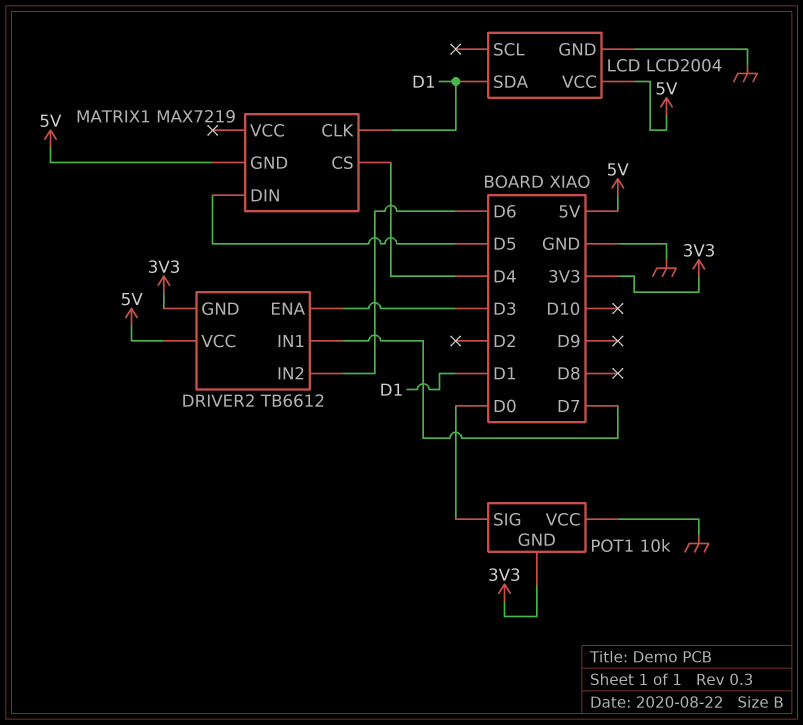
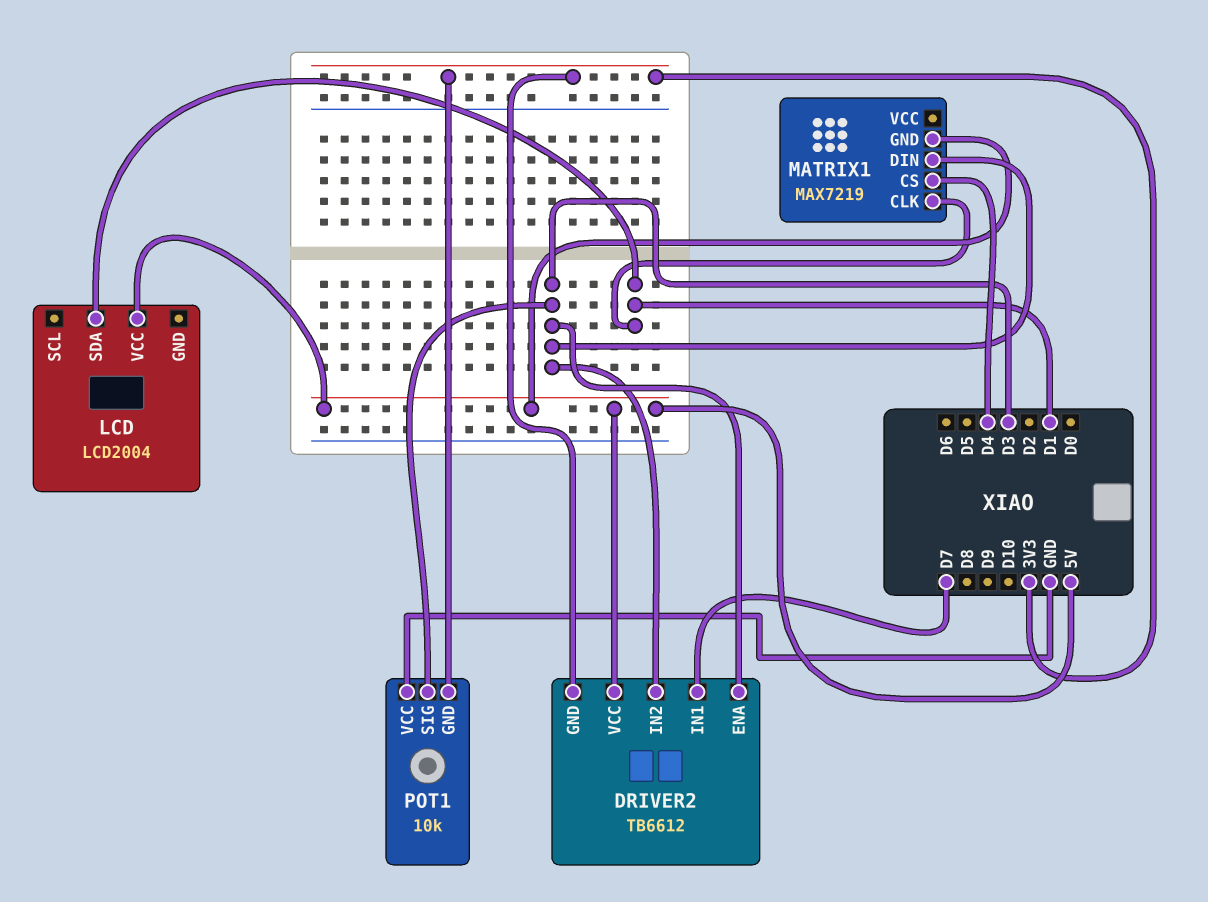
DRIVER2 pin IN2: D6 -> D3
LCD pin GND: GND -> none
MATRIX1 pin DIN: D5 -> D3
POT1 pin SIG: D0 -> D3

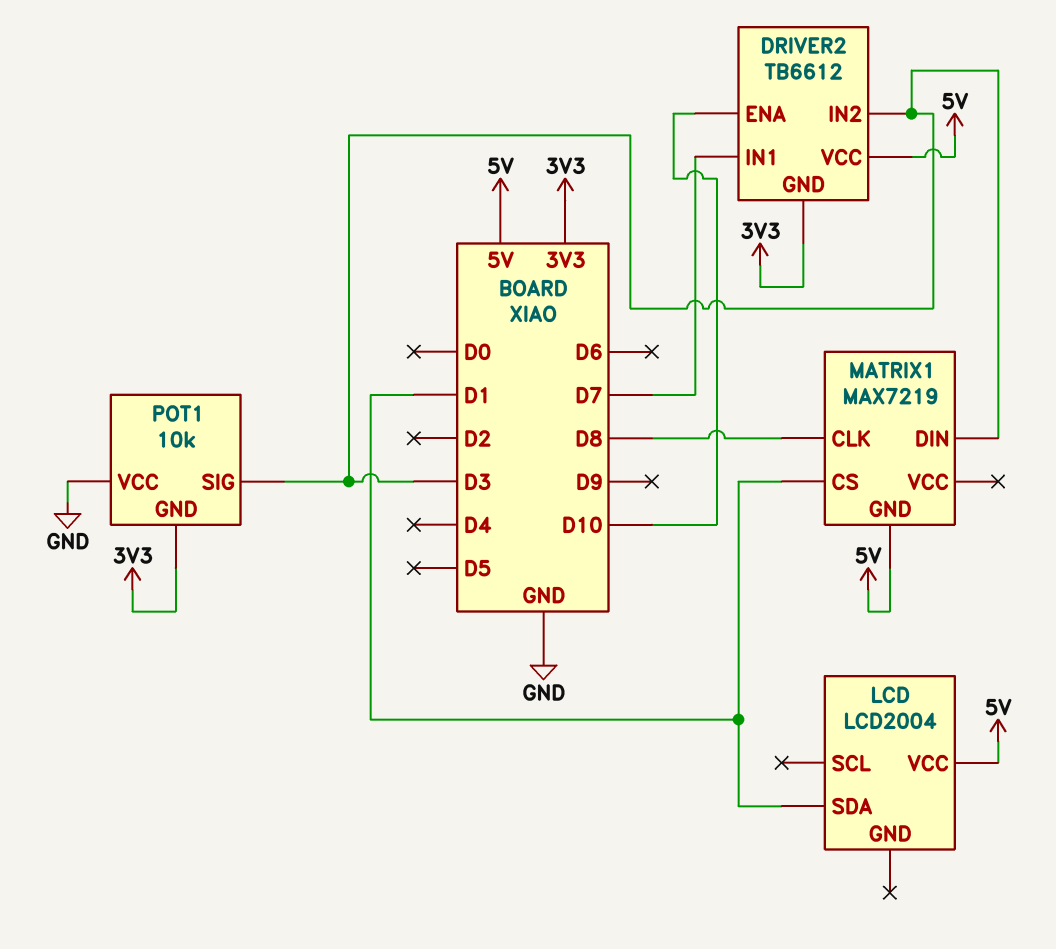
DRIVER2 pin ENA: D3 -> D10
MATRIX1 pin CLK: D1 -> D8
MATRIX1 pin CS: D4 -> D1

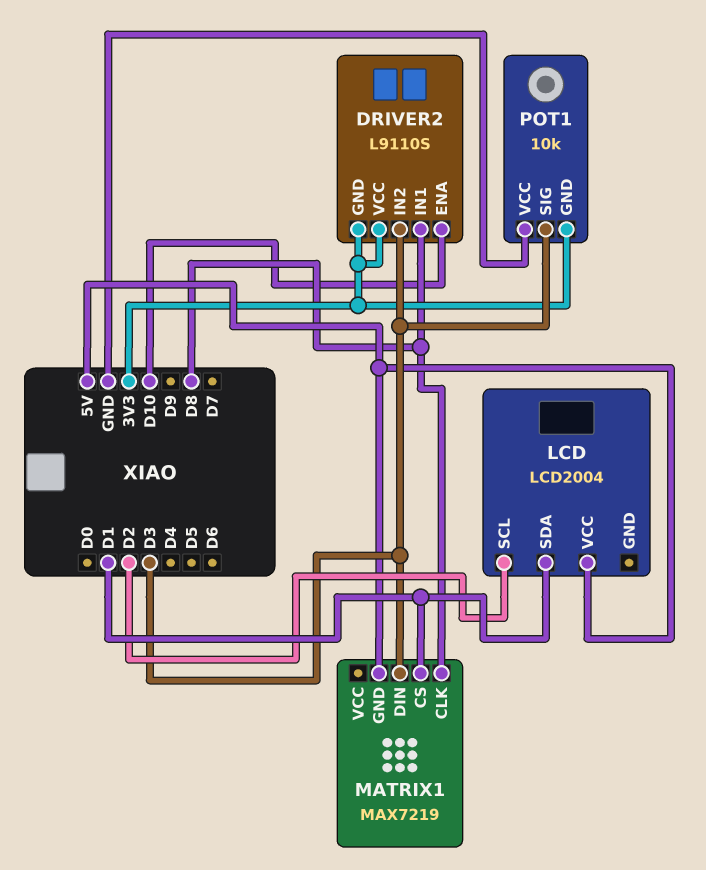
DRIVER2: TB6612 -> L9110S
DRIVER2 pin IN1: D7 -> D8
DRIVER2 pin VCC: 5V -> 3V3
LCD pin SCL: none -> D2

